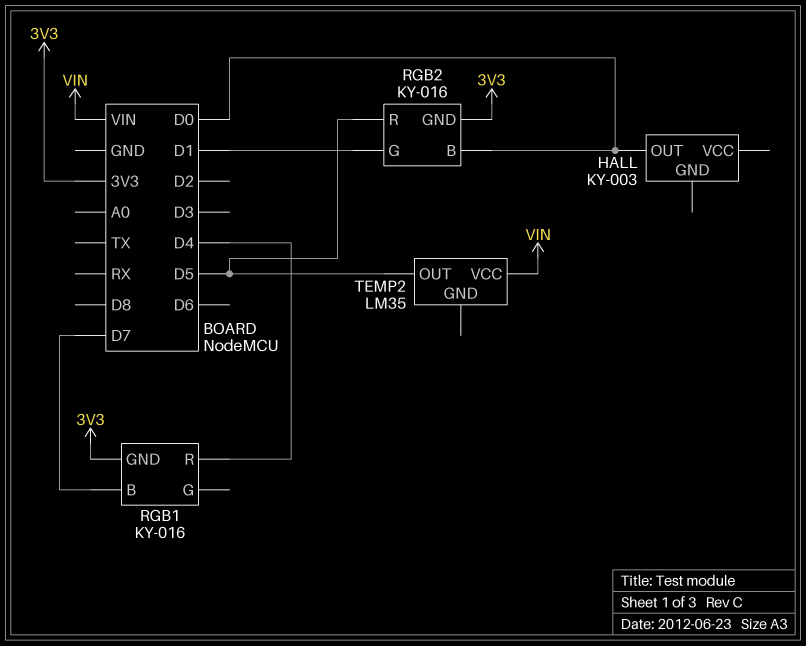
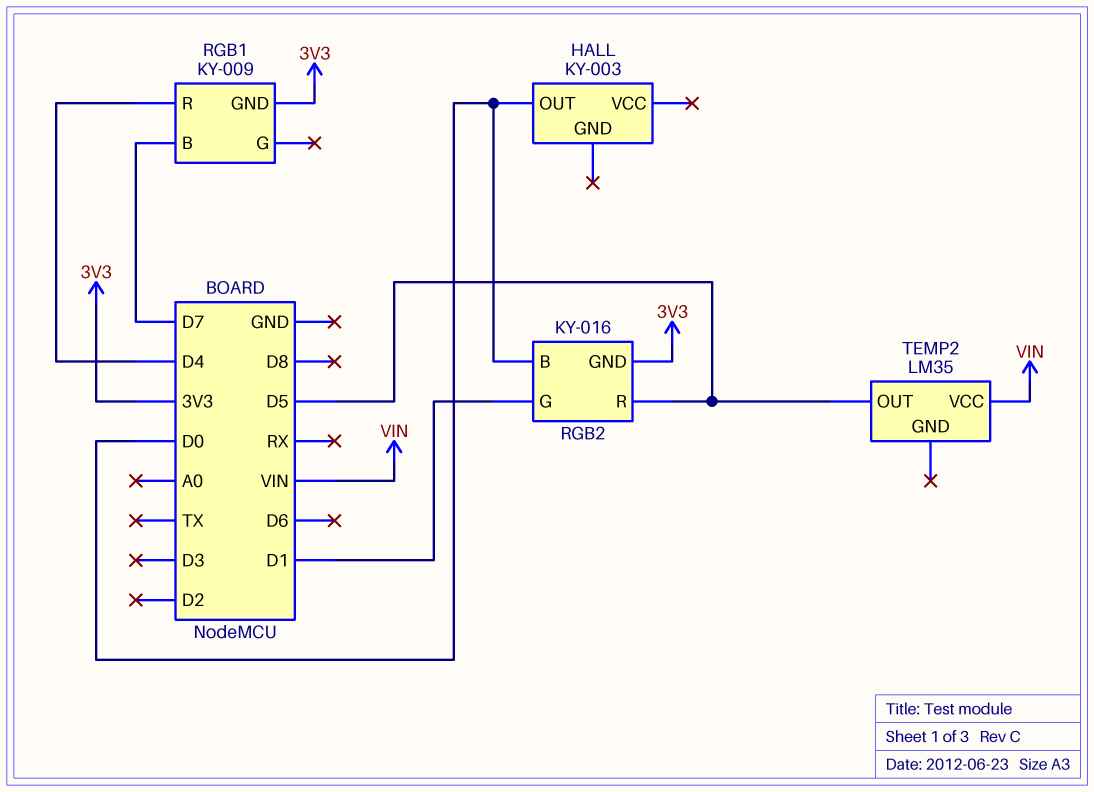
RGB1: KY-016 -> KY-009

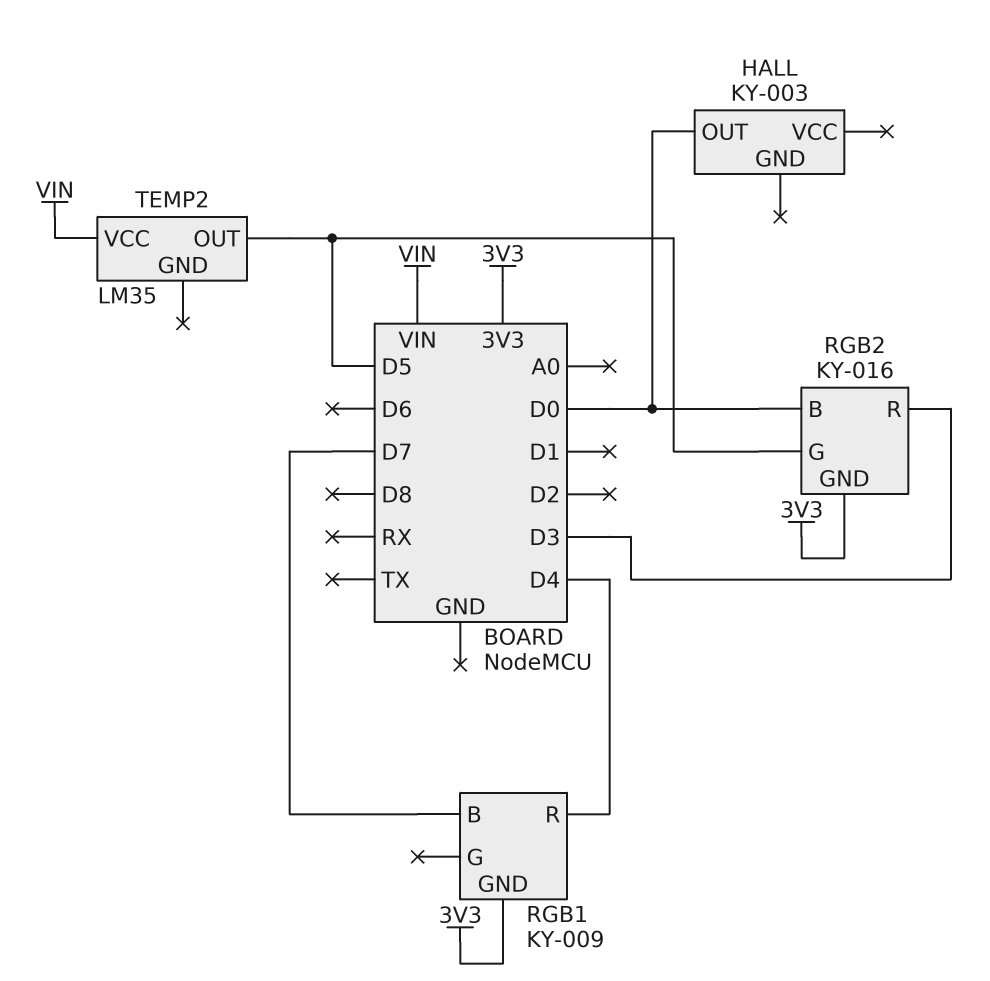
RGB2 pin G: D1 -> D5
RGB2 pin R: D5 -> D3

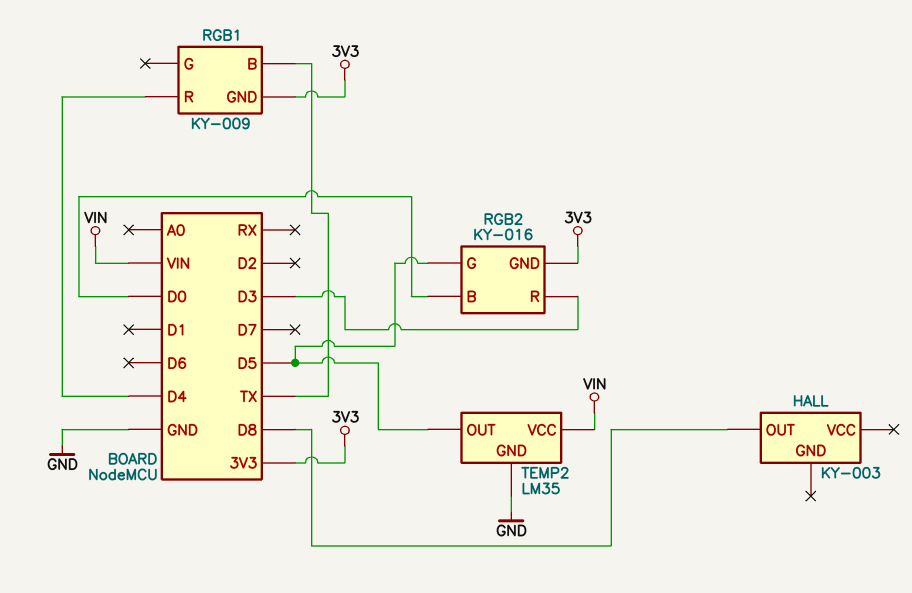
HALL pin OUT: D0 -> D8
RGB1 pin B: D7 -> TX
TEMP2 pin GND: none -> GND

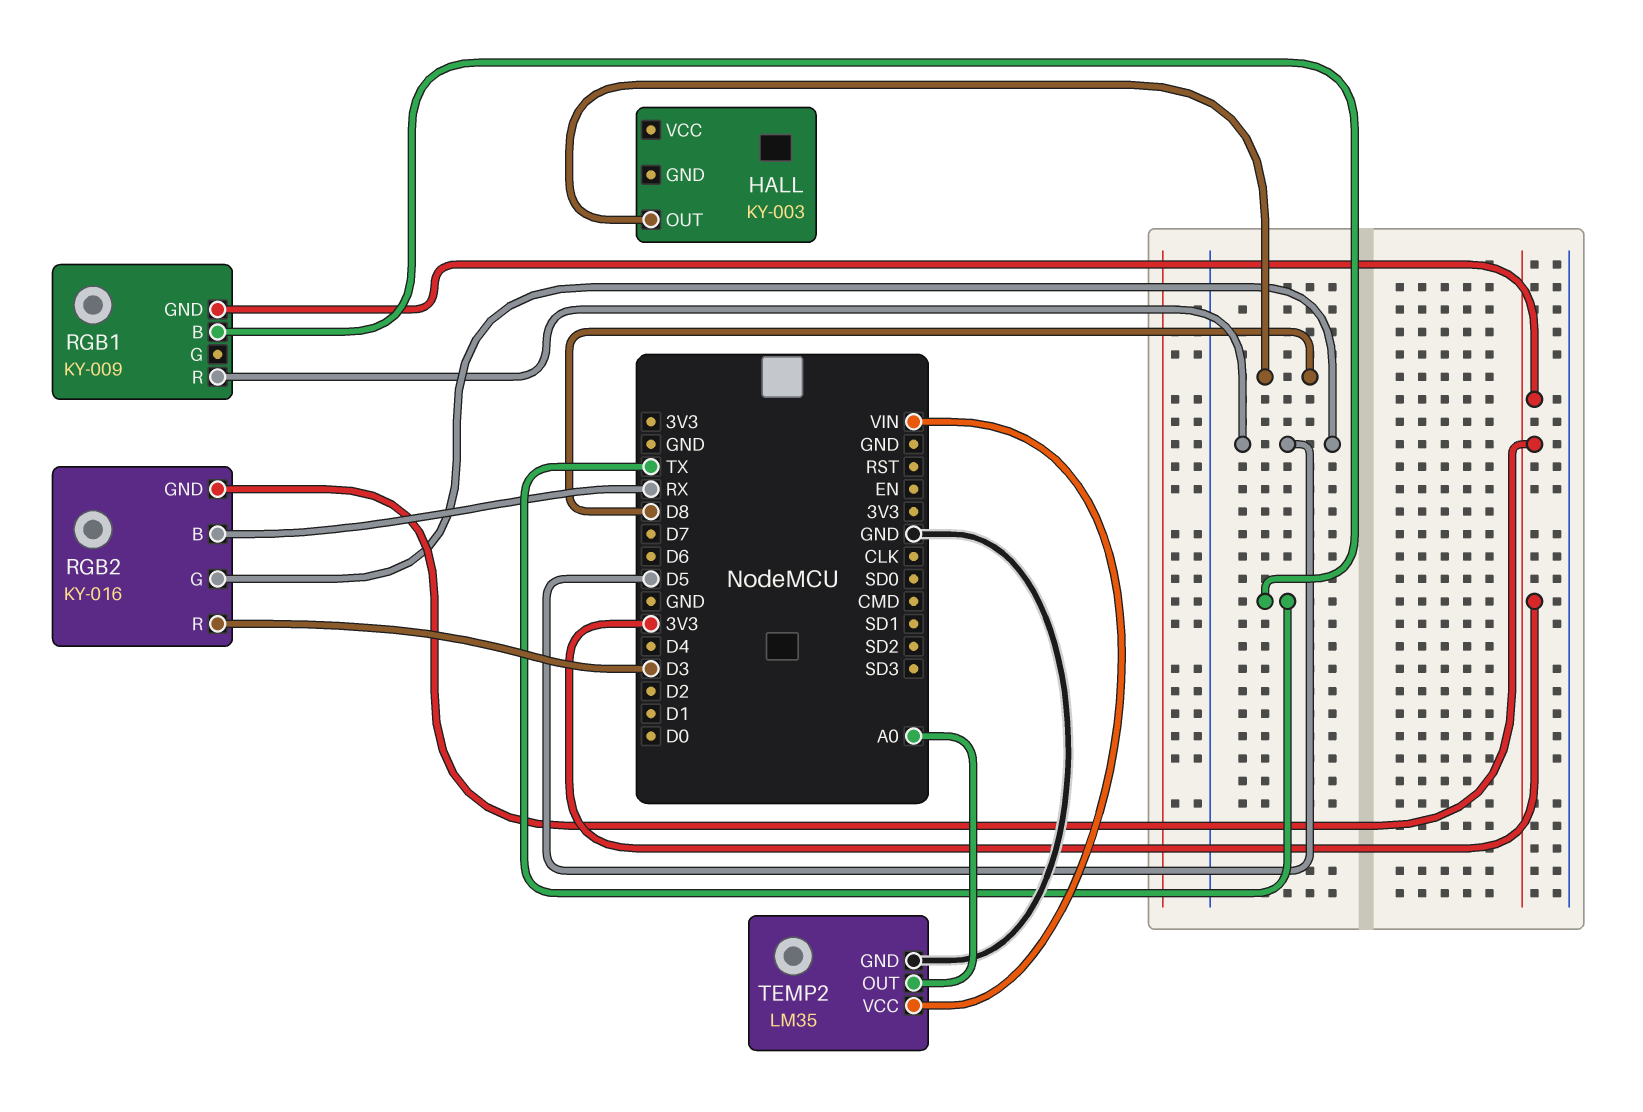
RGB1 pin R: D4 -> D5
RGB2 pin B: D0 -> RX
TEMP2 pin OUT: D5 -> A0

